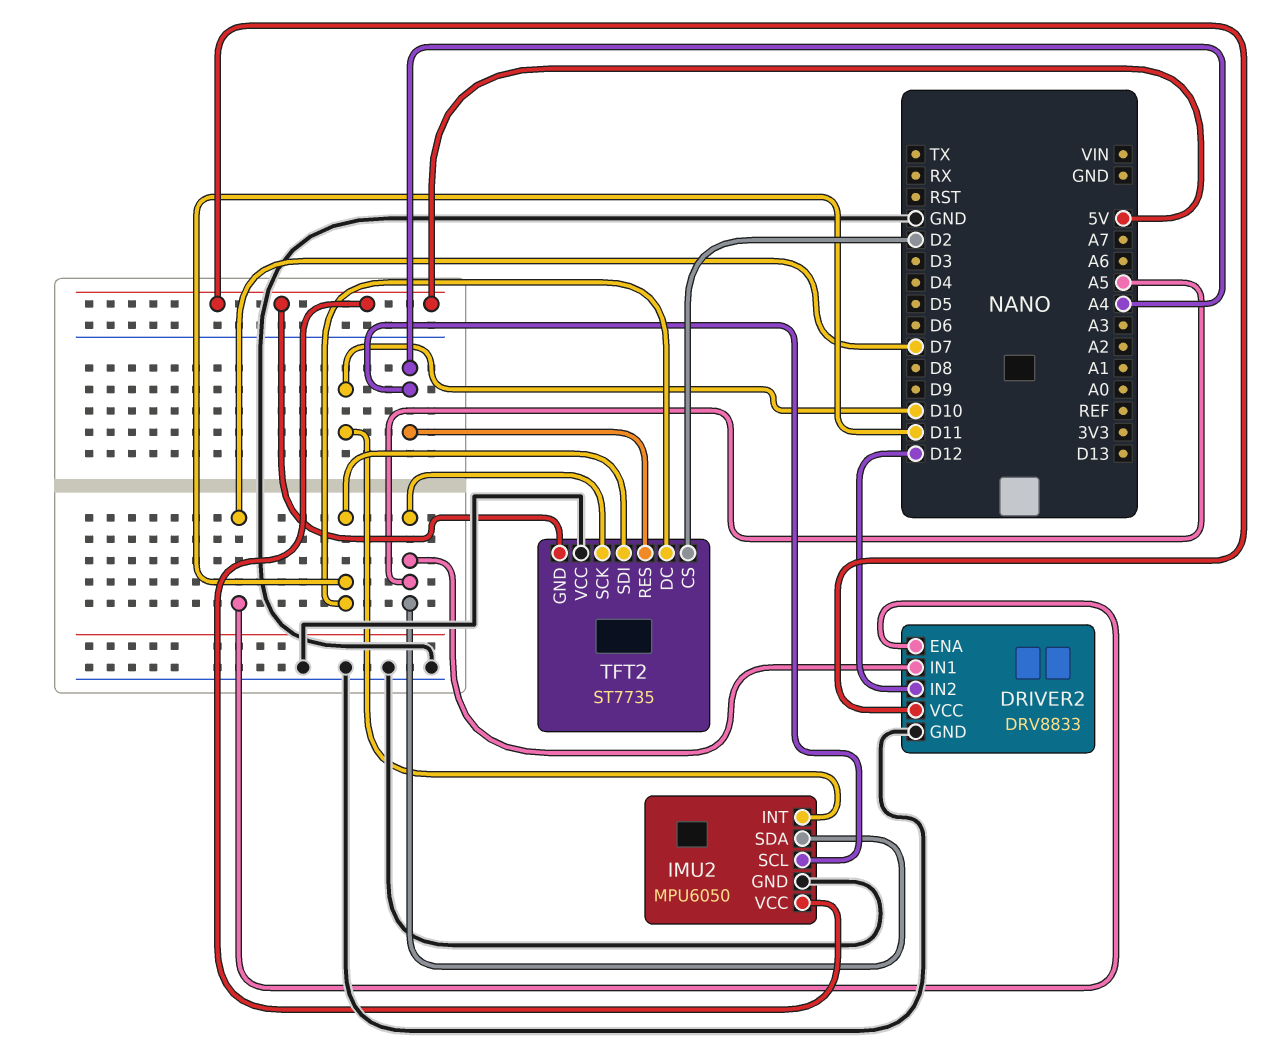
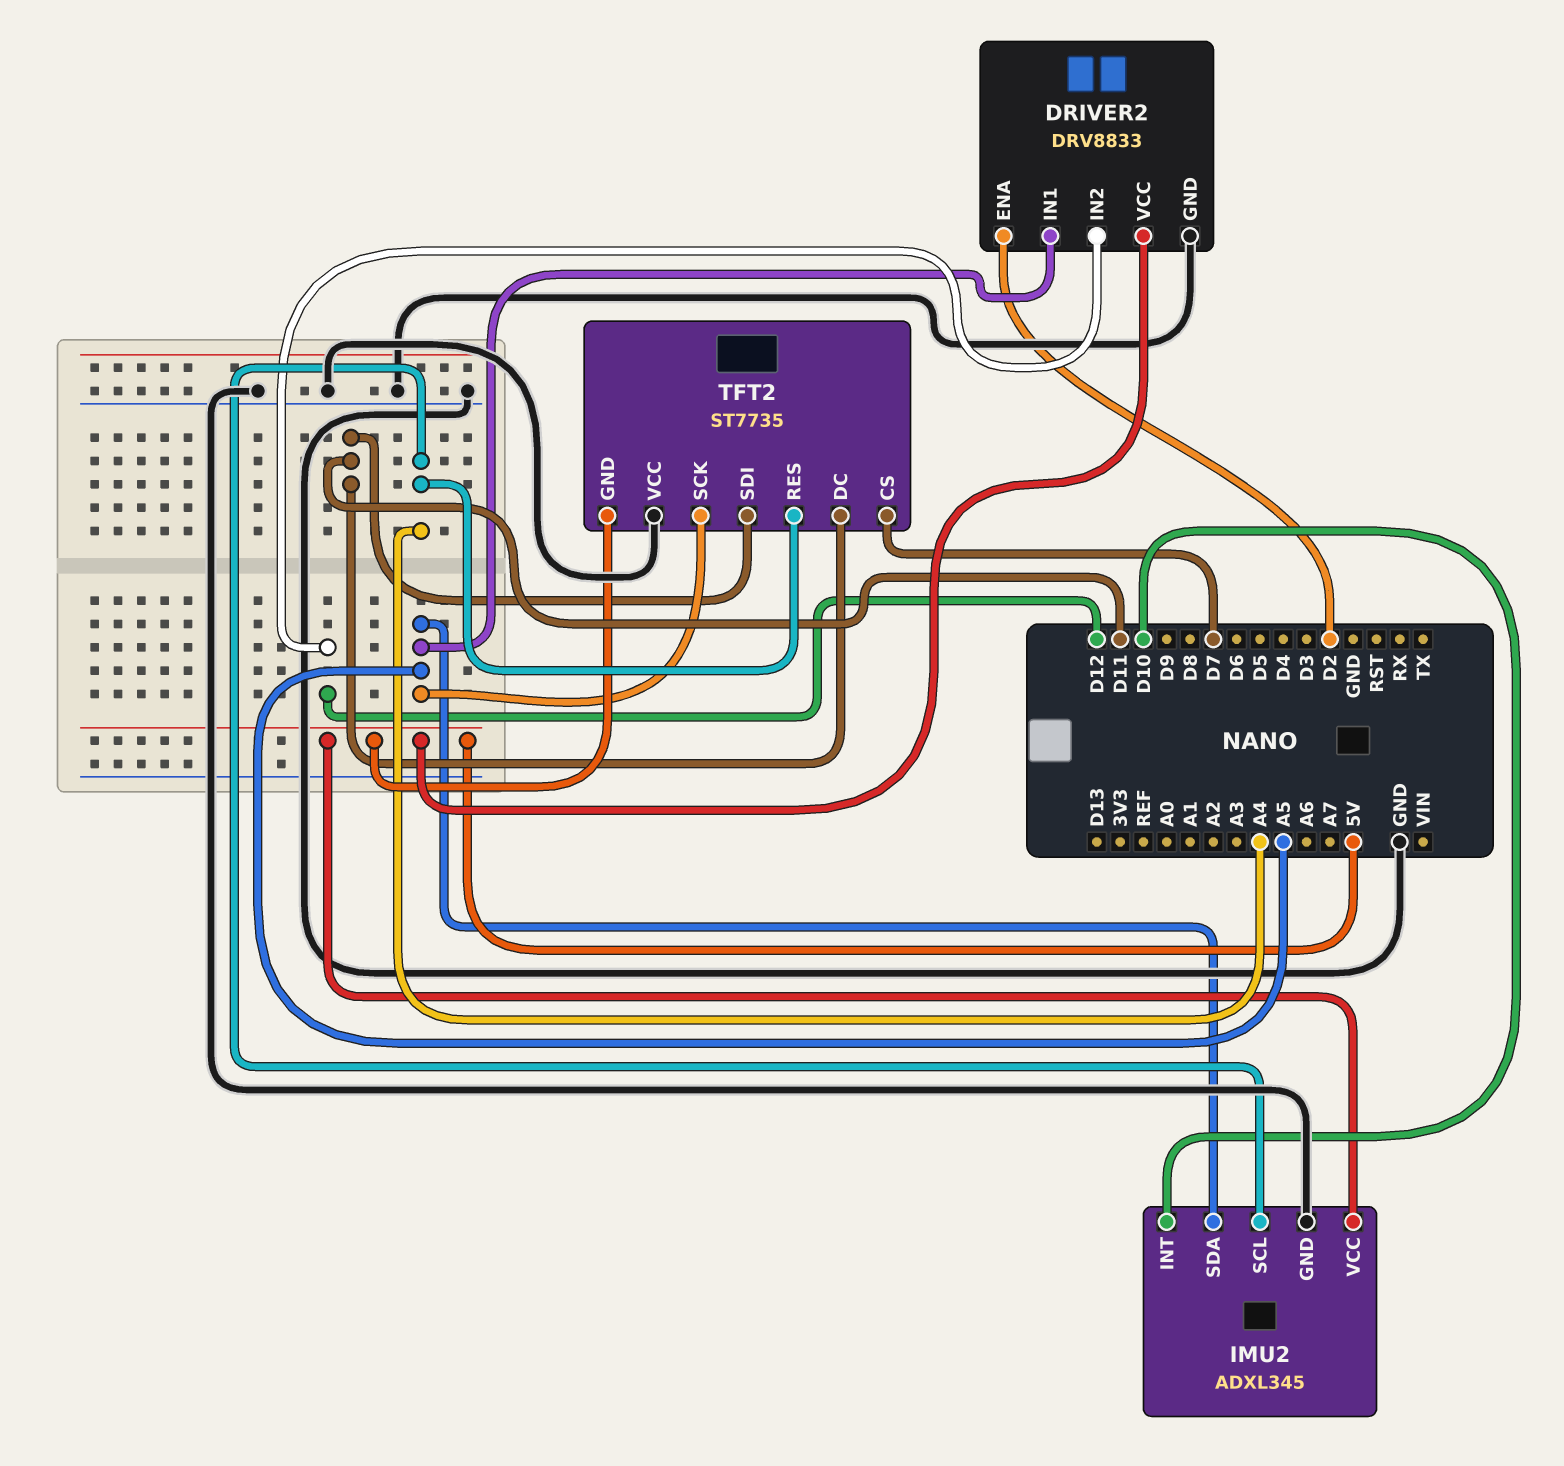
DRIVER2 pin ENA: D7 -> D2
IMU2: MPU6050 -> ADXL345
TFT2 pin CS: D2 -> D7

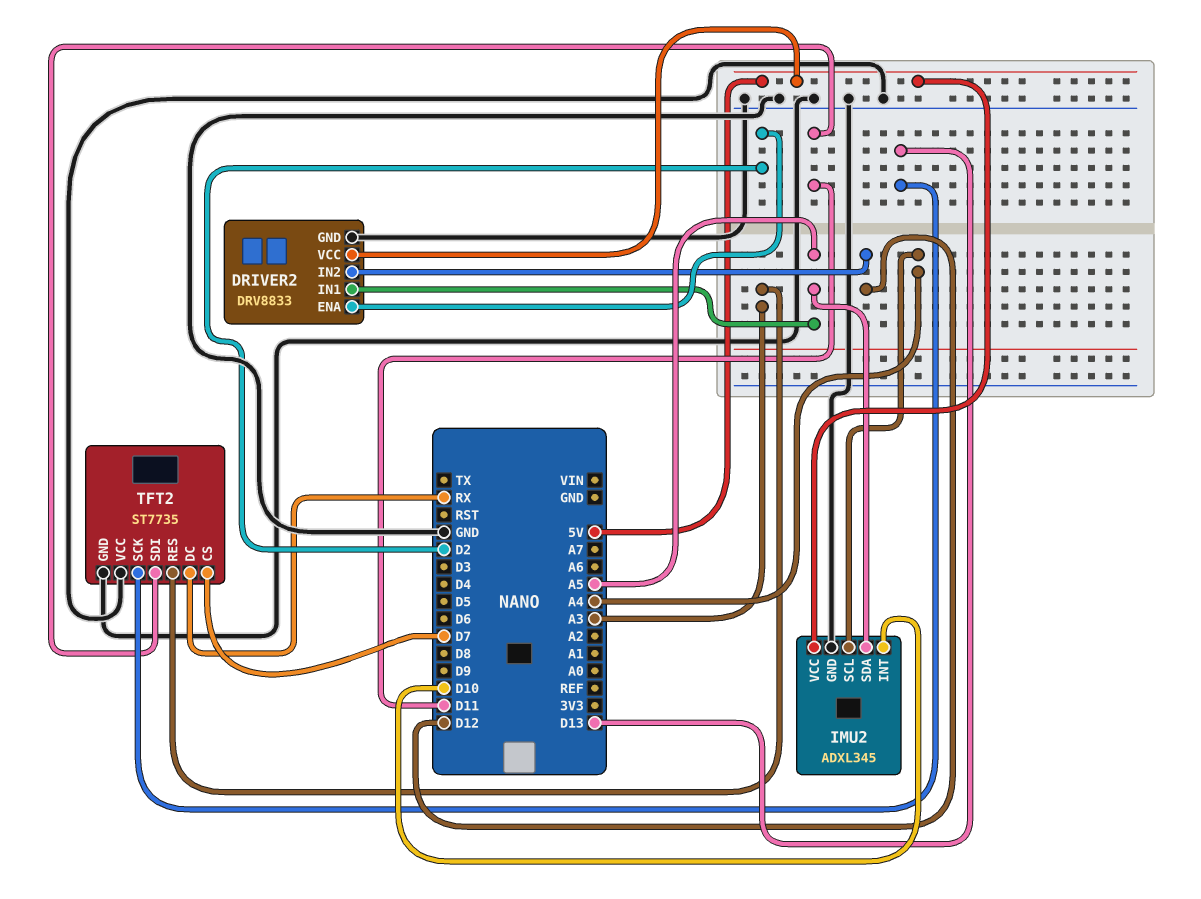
TFT2 pin DC: D11 -> RX
TFT2 pin GND: 5V -> GND
TFT2 pin RES: A4 -> A3
TFT2 pin SCK: A5 -> D13

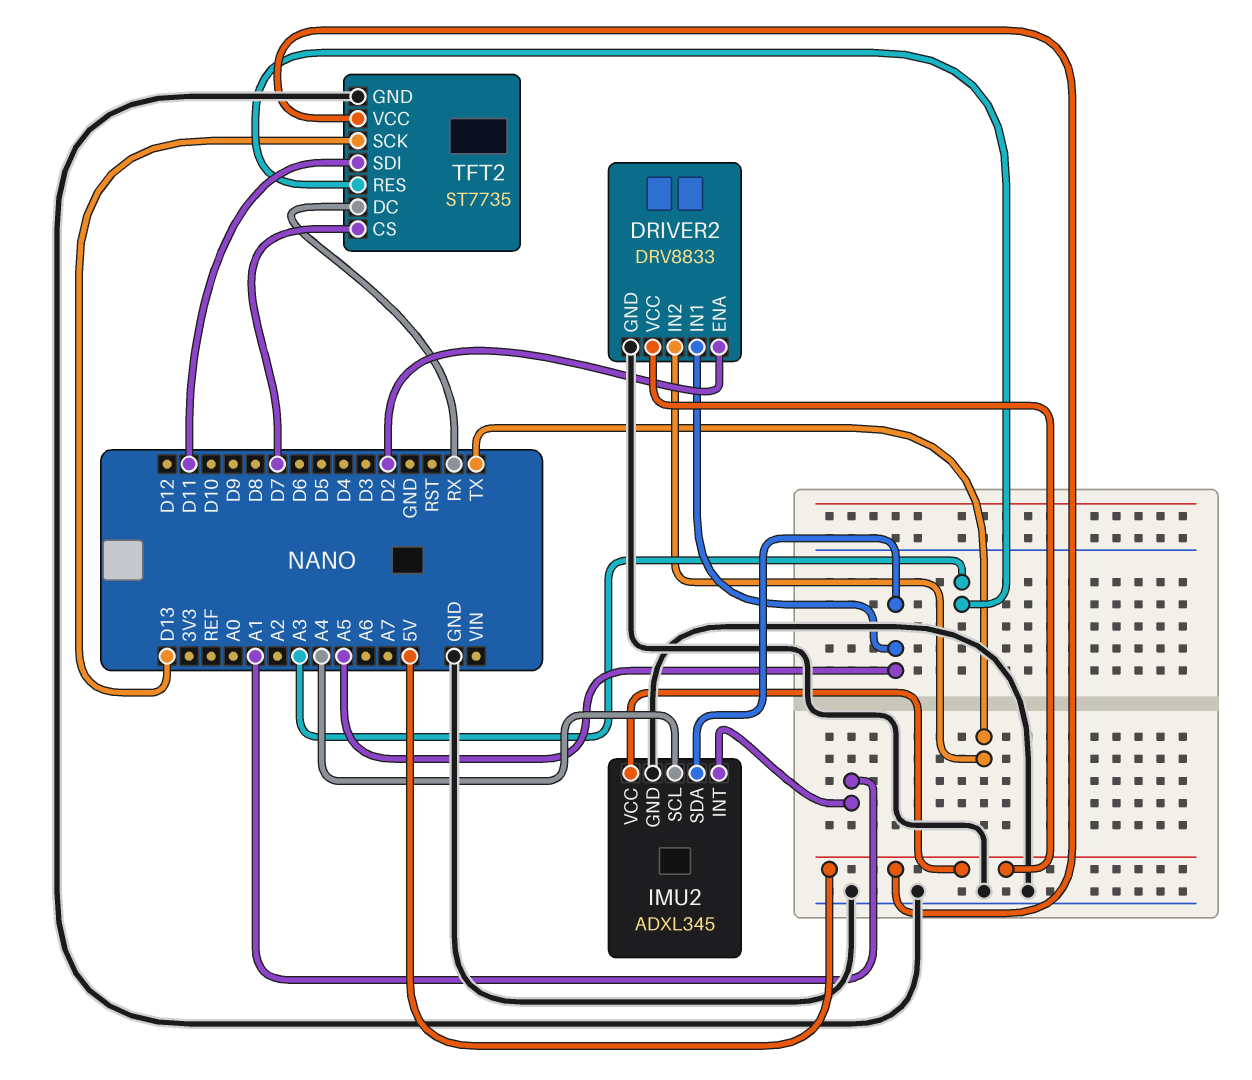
DRIVER2 pin IN2: D12 -> TX
IMU2 pin INT: D10 -> A1
TFT2 pin VCC: GND -> 5V

